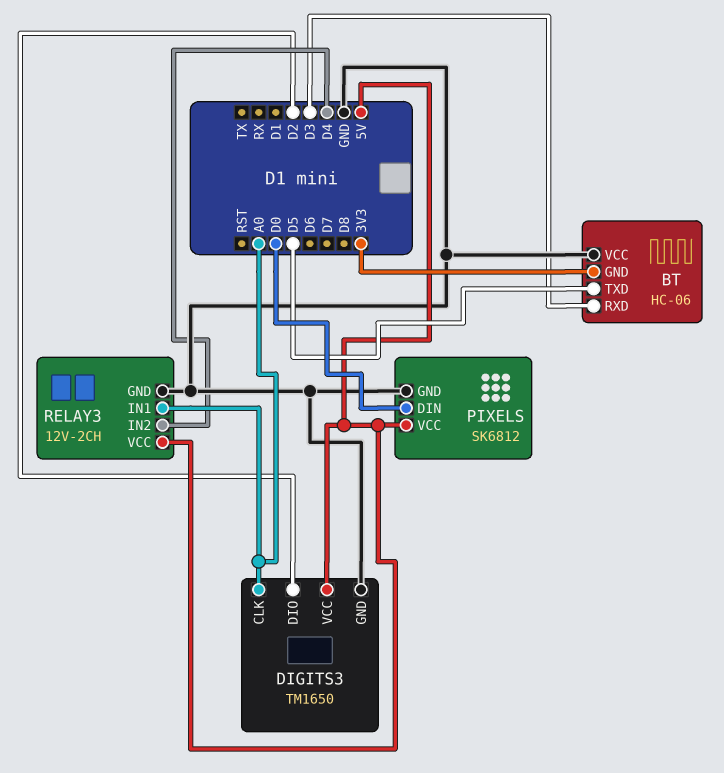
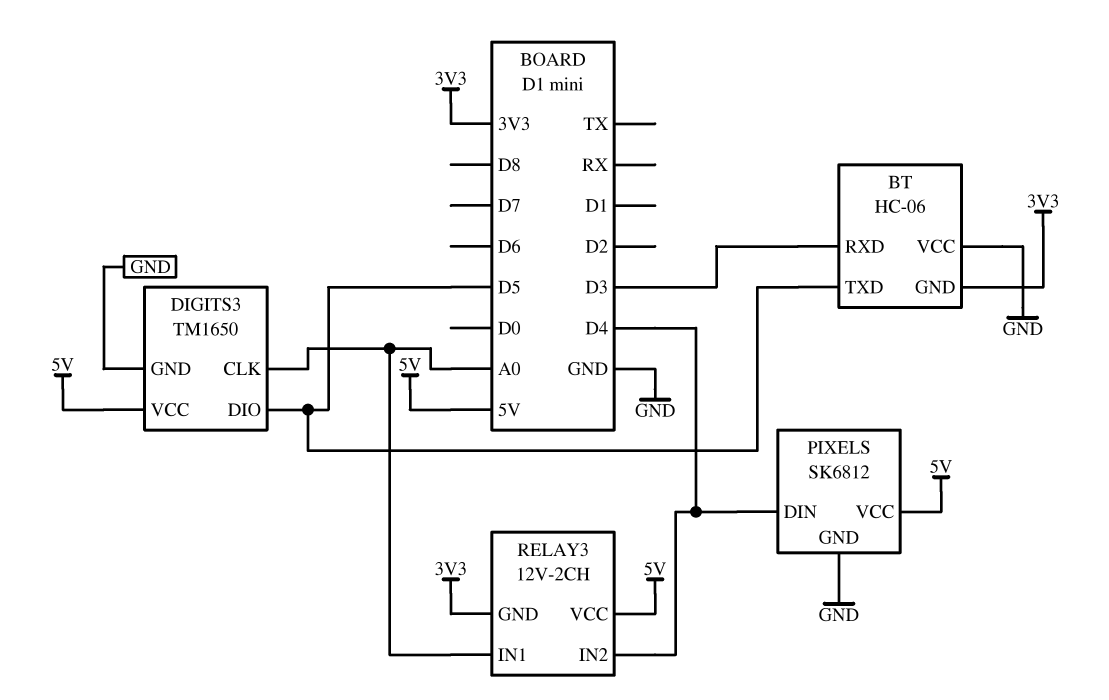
DIGITS3 pin DIO: D2 -> D5
PIXELS pin DIN: D0 -> D4
RELAY3 pin GND: GND -> 3V3

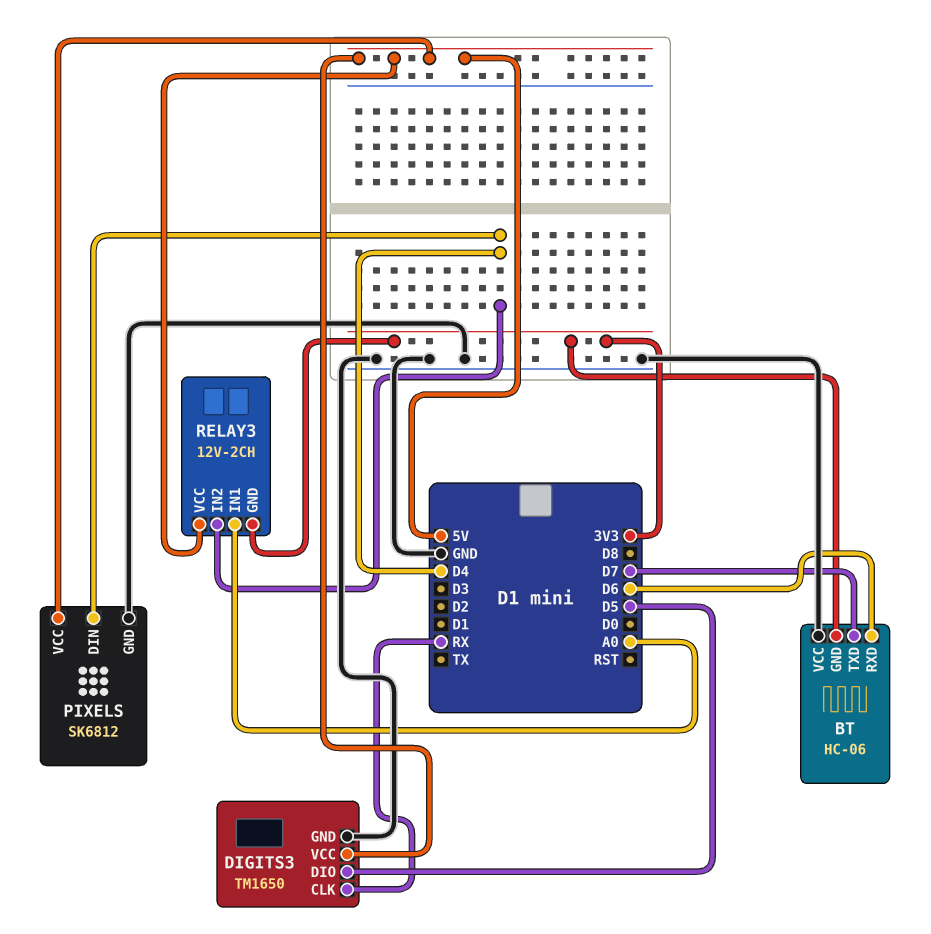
BT pin RXD: D3 -> D6
BT pin TXD: D5 -> D7
DIGITS3 pin CLK: A0 -> RX

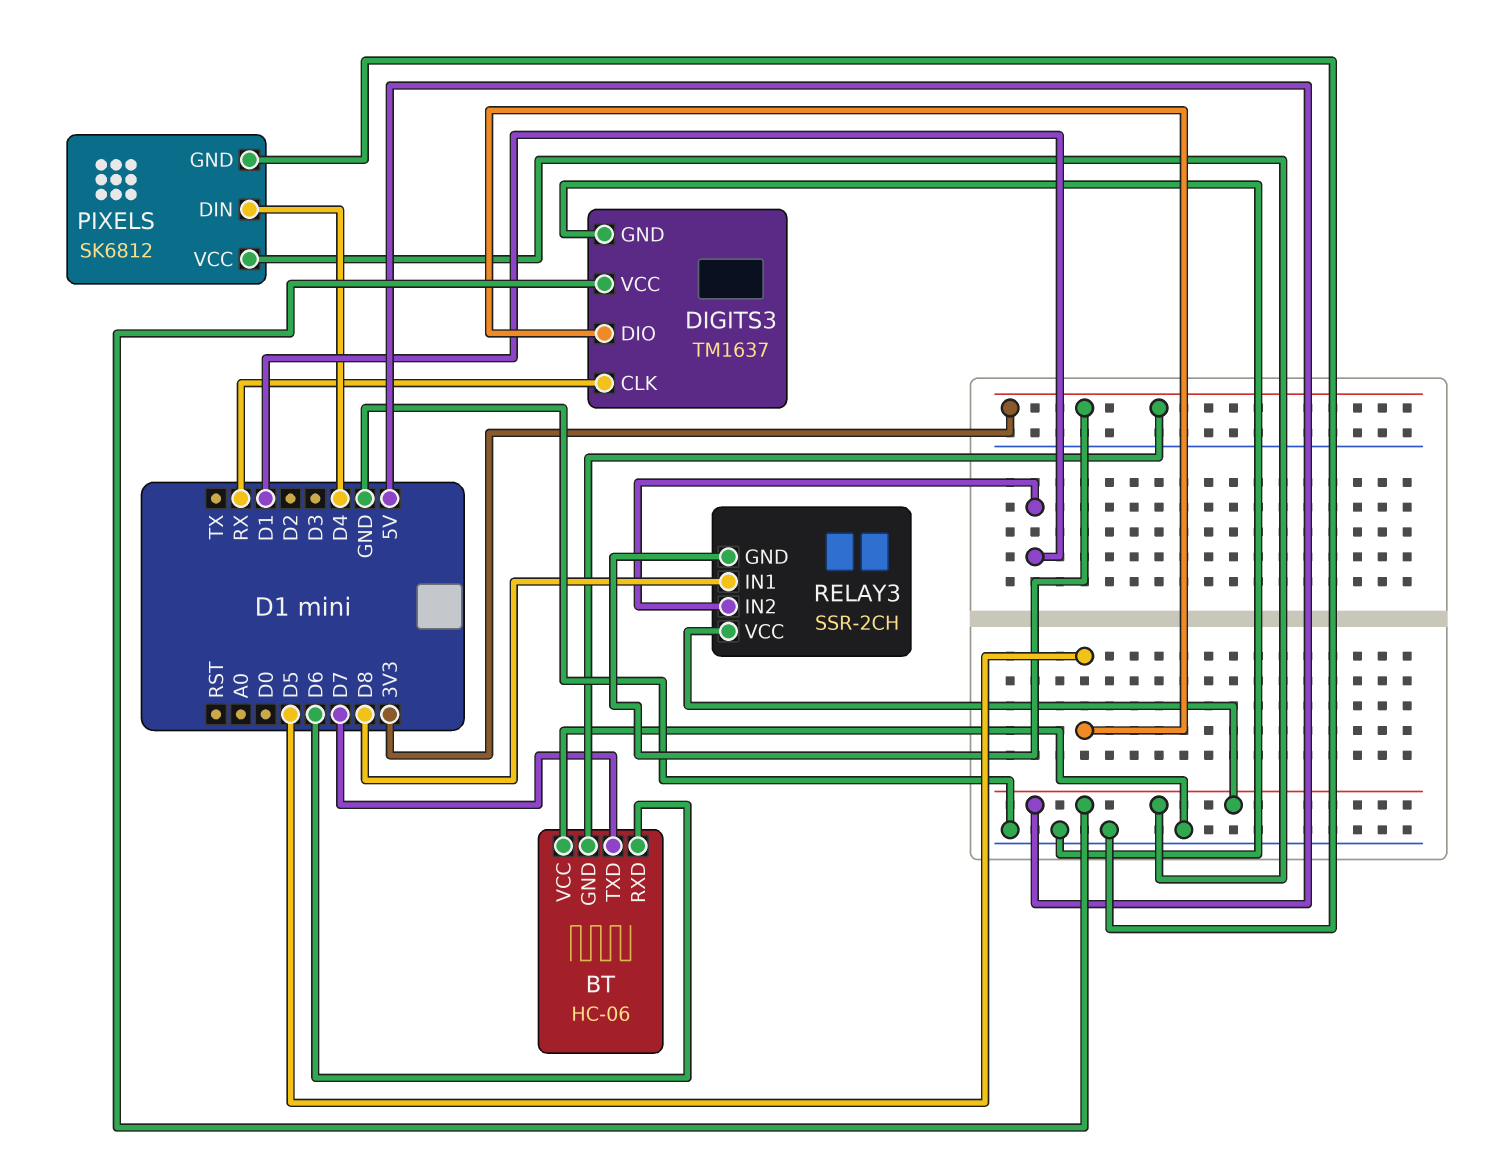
DIGITS3: TM1650 -> TM1637
RELAY3: 12V-2CH -> SSR-2CH
RELAY3 pin IN1: A0 -> D8
RELAY3 pin IN2: D4 -> D1

